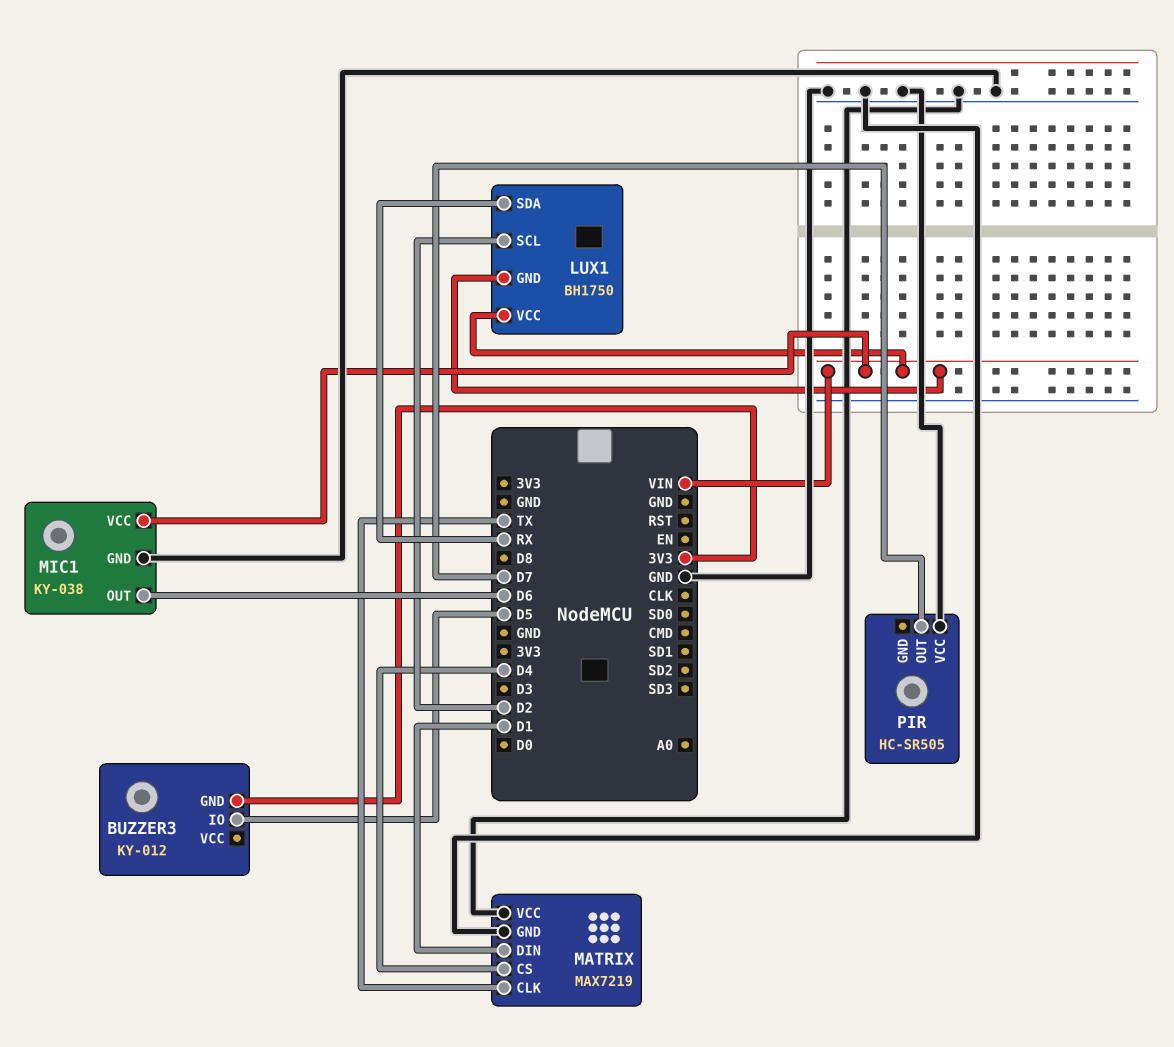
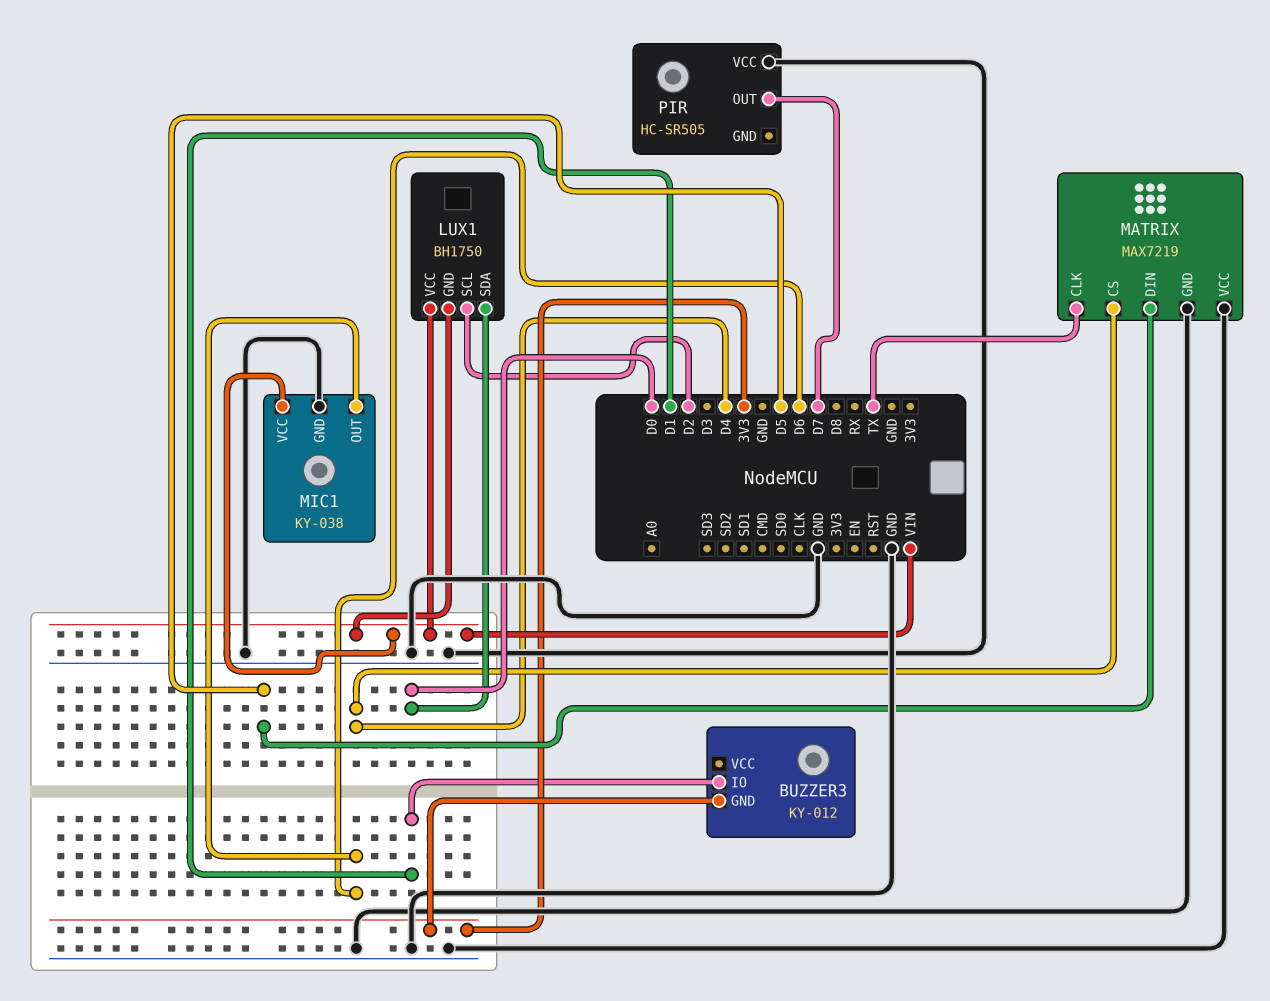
BUZZER3 pin IO: D5 -> D1
LUX1 pin SDA: RX -> D0
MATRIX pin DIN: D1 -> D5

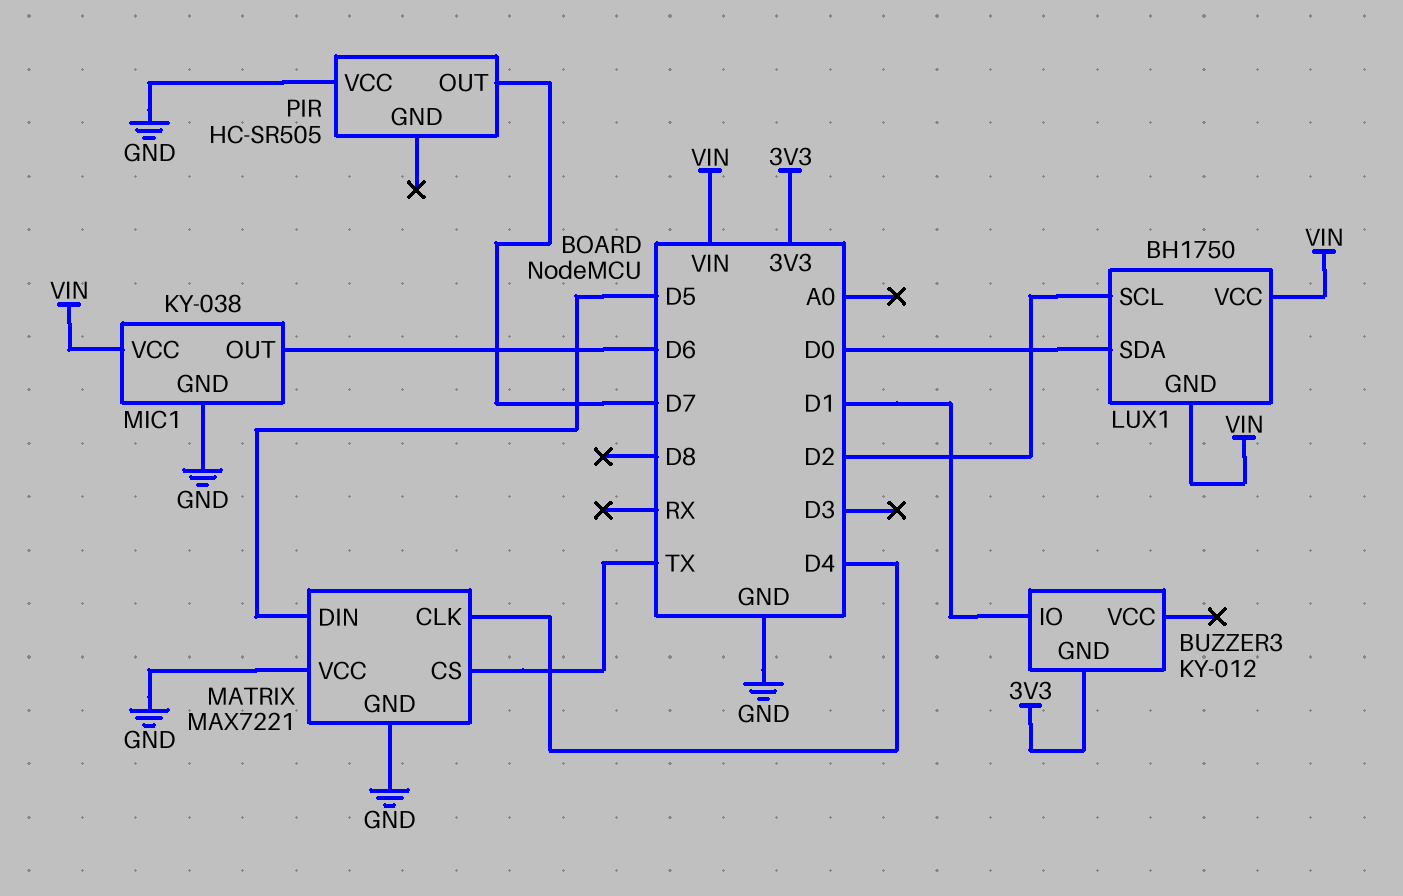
MATRIX: MAX7219 -> MAX7221
MATRIX pin CLK: TX -> D4
MATRIX pin CS: D4 -> TX

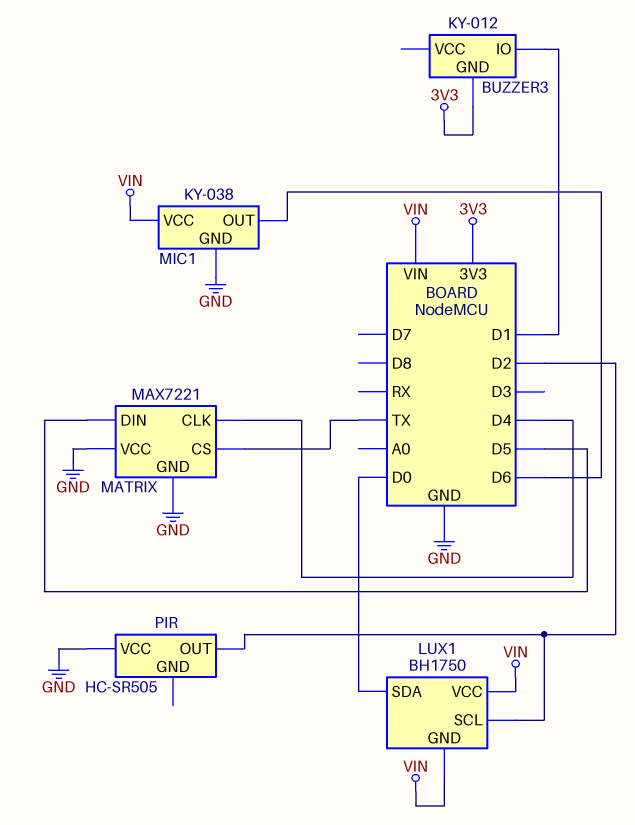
PIR pin OUT: D7 -> D2

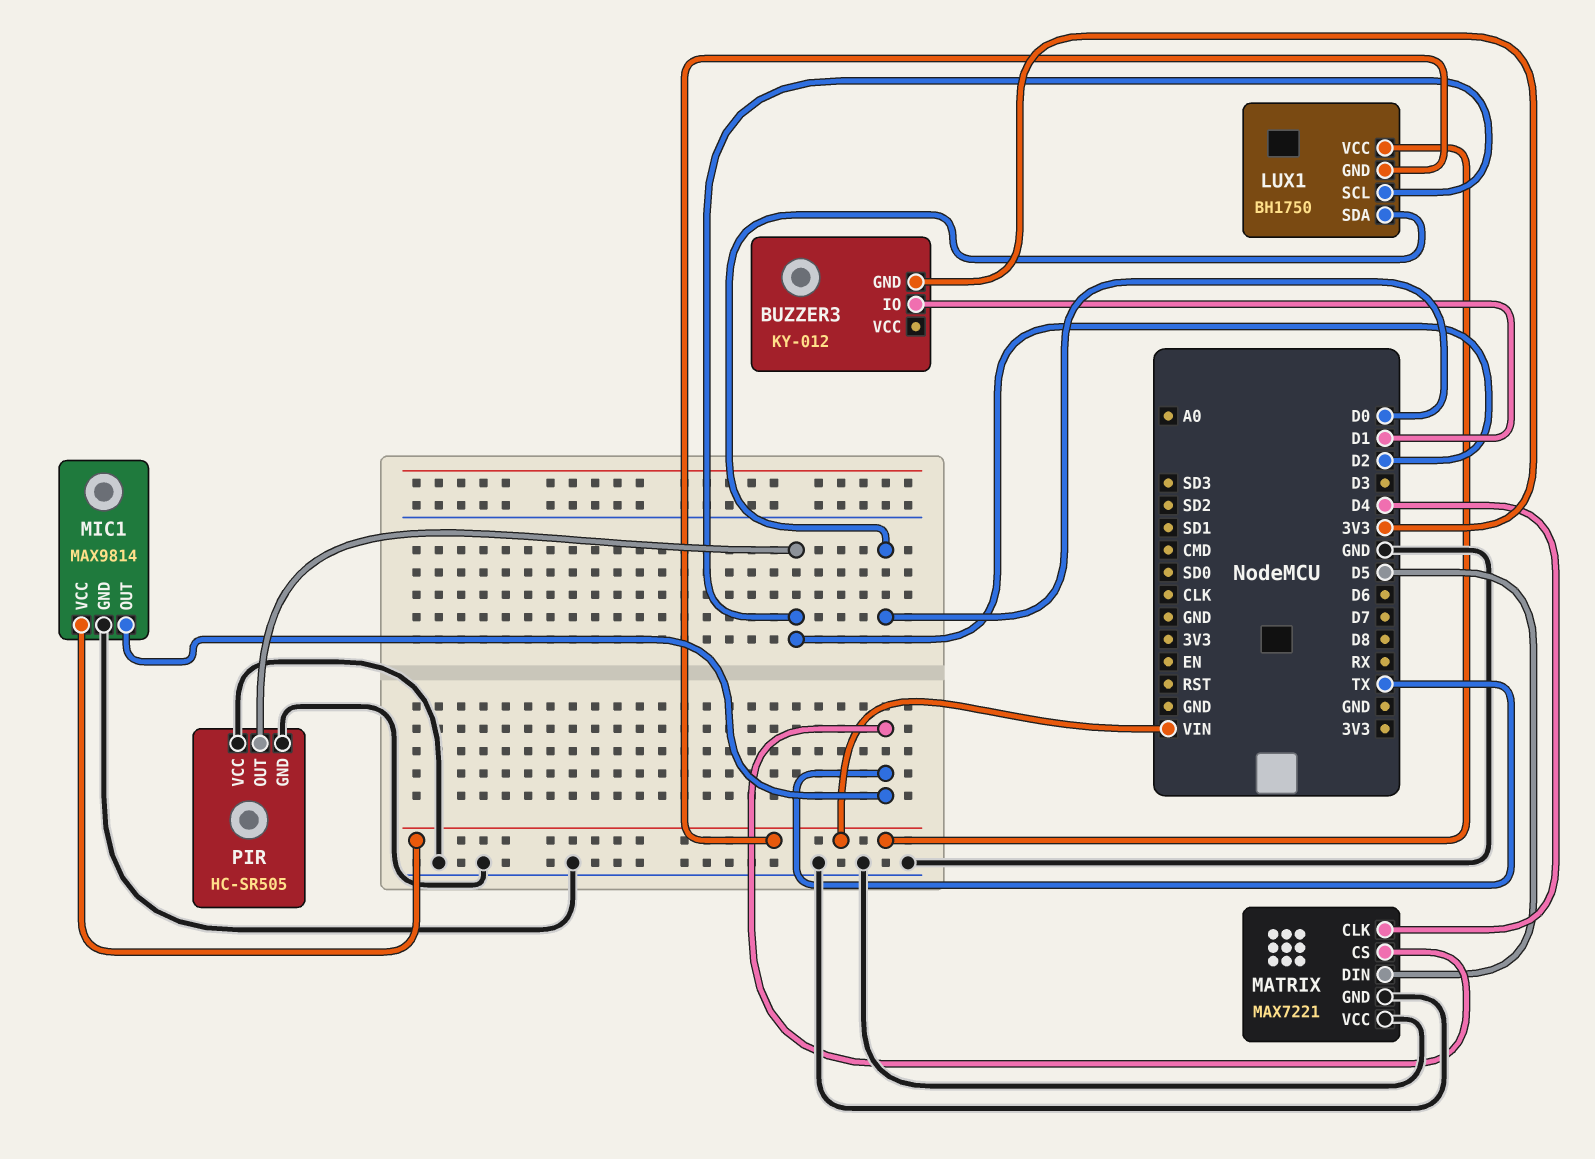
MIC1: KY-038 -> MAX9814
MIC1 pin OUT: D6 -> TX
PIR pin GND: none -> GND

